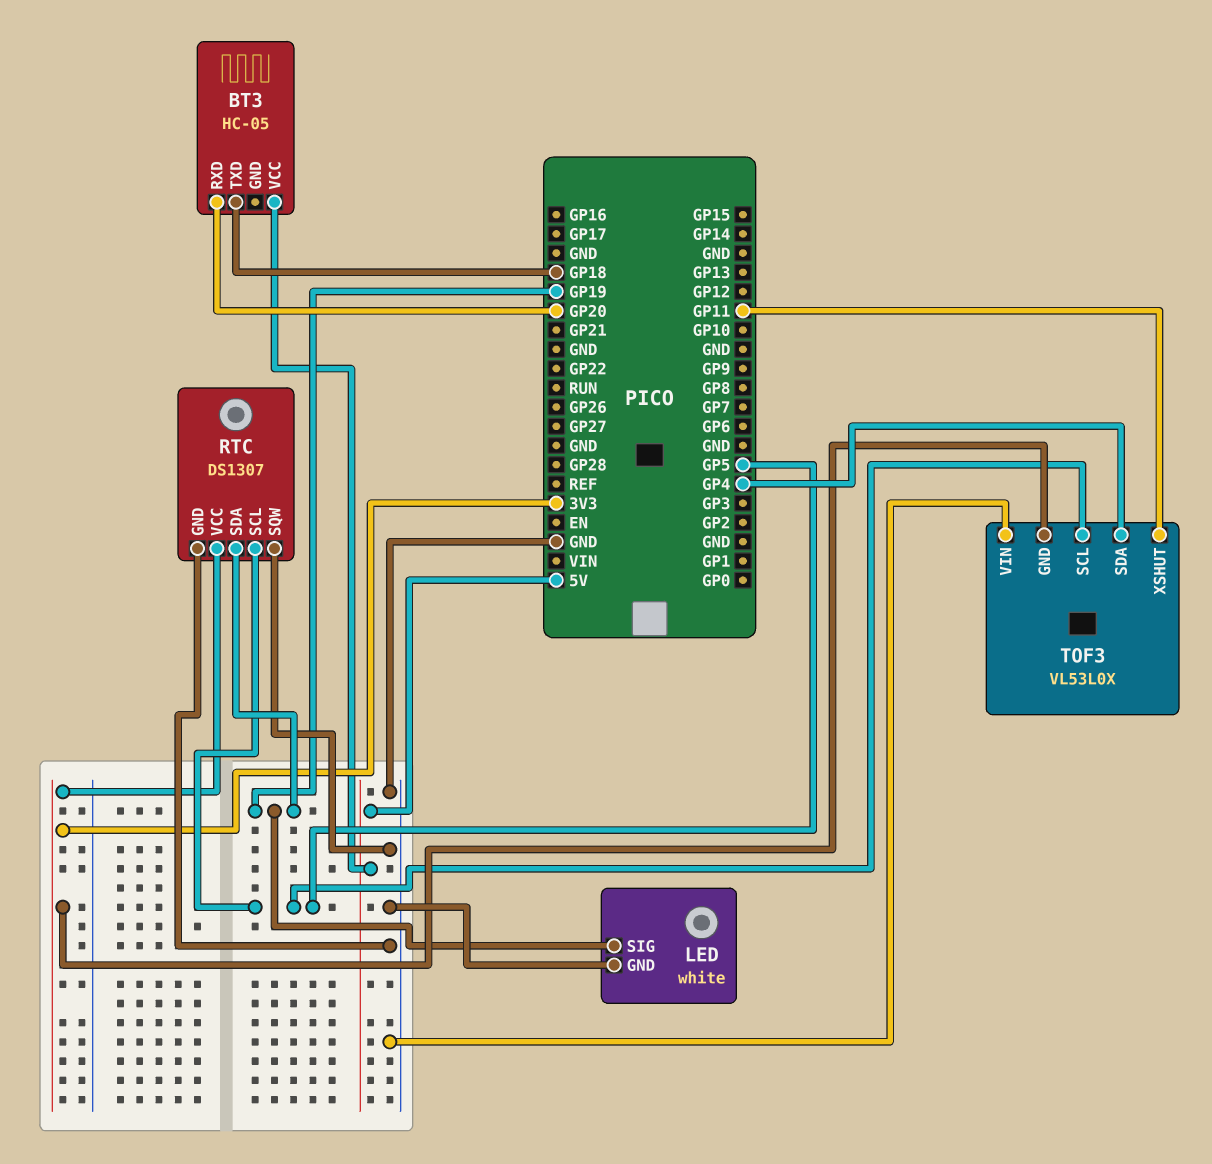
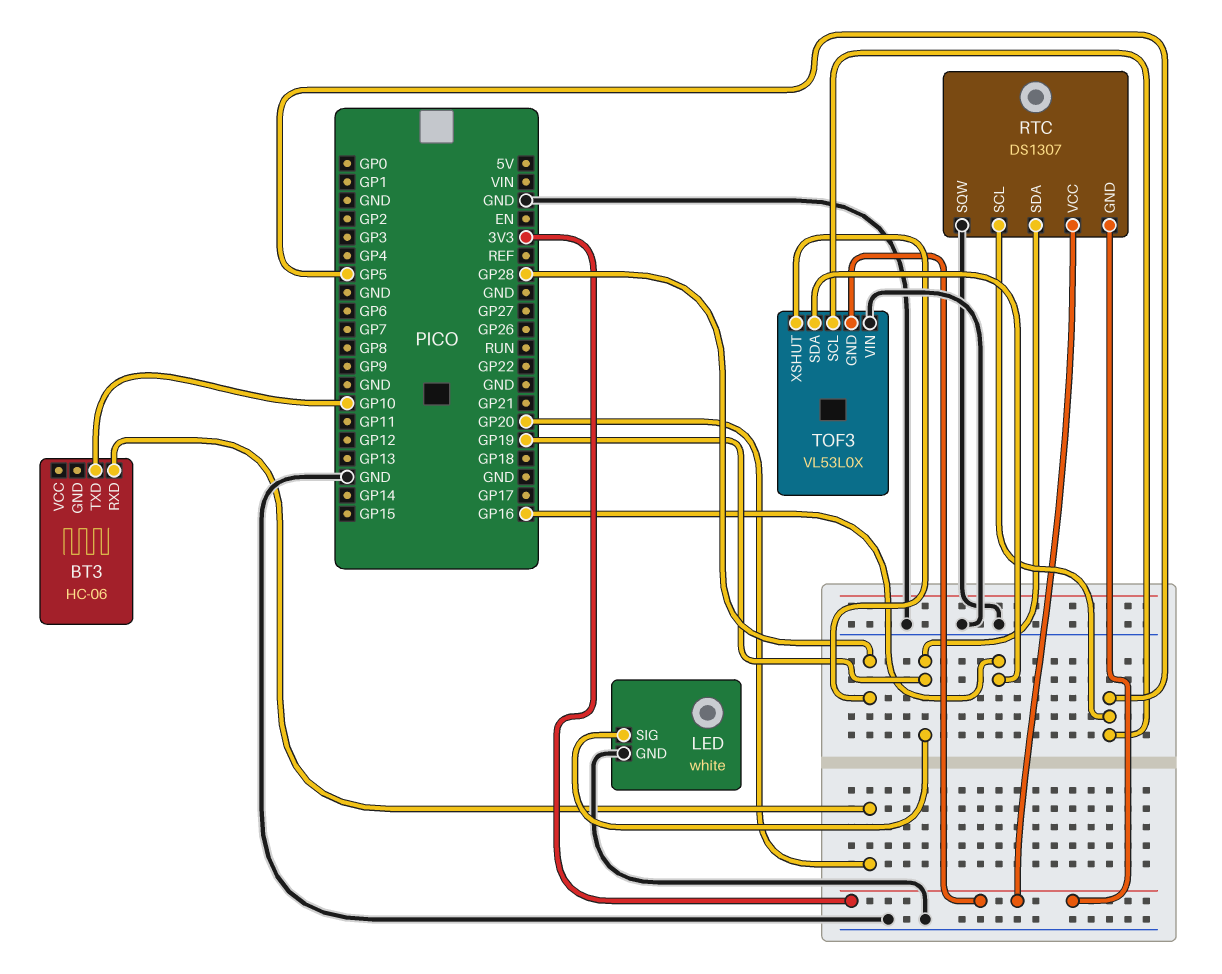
BT3: HC-05 -> HC-06
BT3 pin TXD: GP18 -> GP10
BT3 pin VCC: 5V -> none
RTC pin GND: GND -> 3V3
TOF3 pin SDA: GP4 -> GP16
TOF3 pin XSHUT: GP11 -> GP28

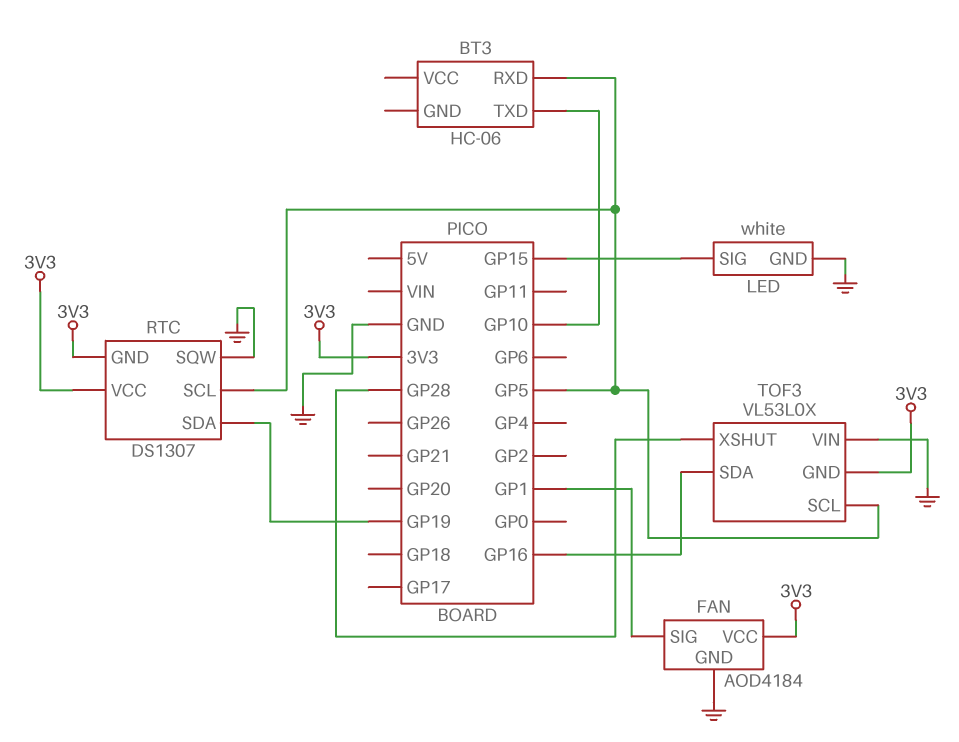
BT3 pin RXD: GP20 -> GP5
FAN: none -> AOD4184
FAN pin GND: none -> GND
FAN pin SIG: none -> GP1
FAN pin VCC: none -> 3V3
LED pin SIG: GP19 -> GP15

